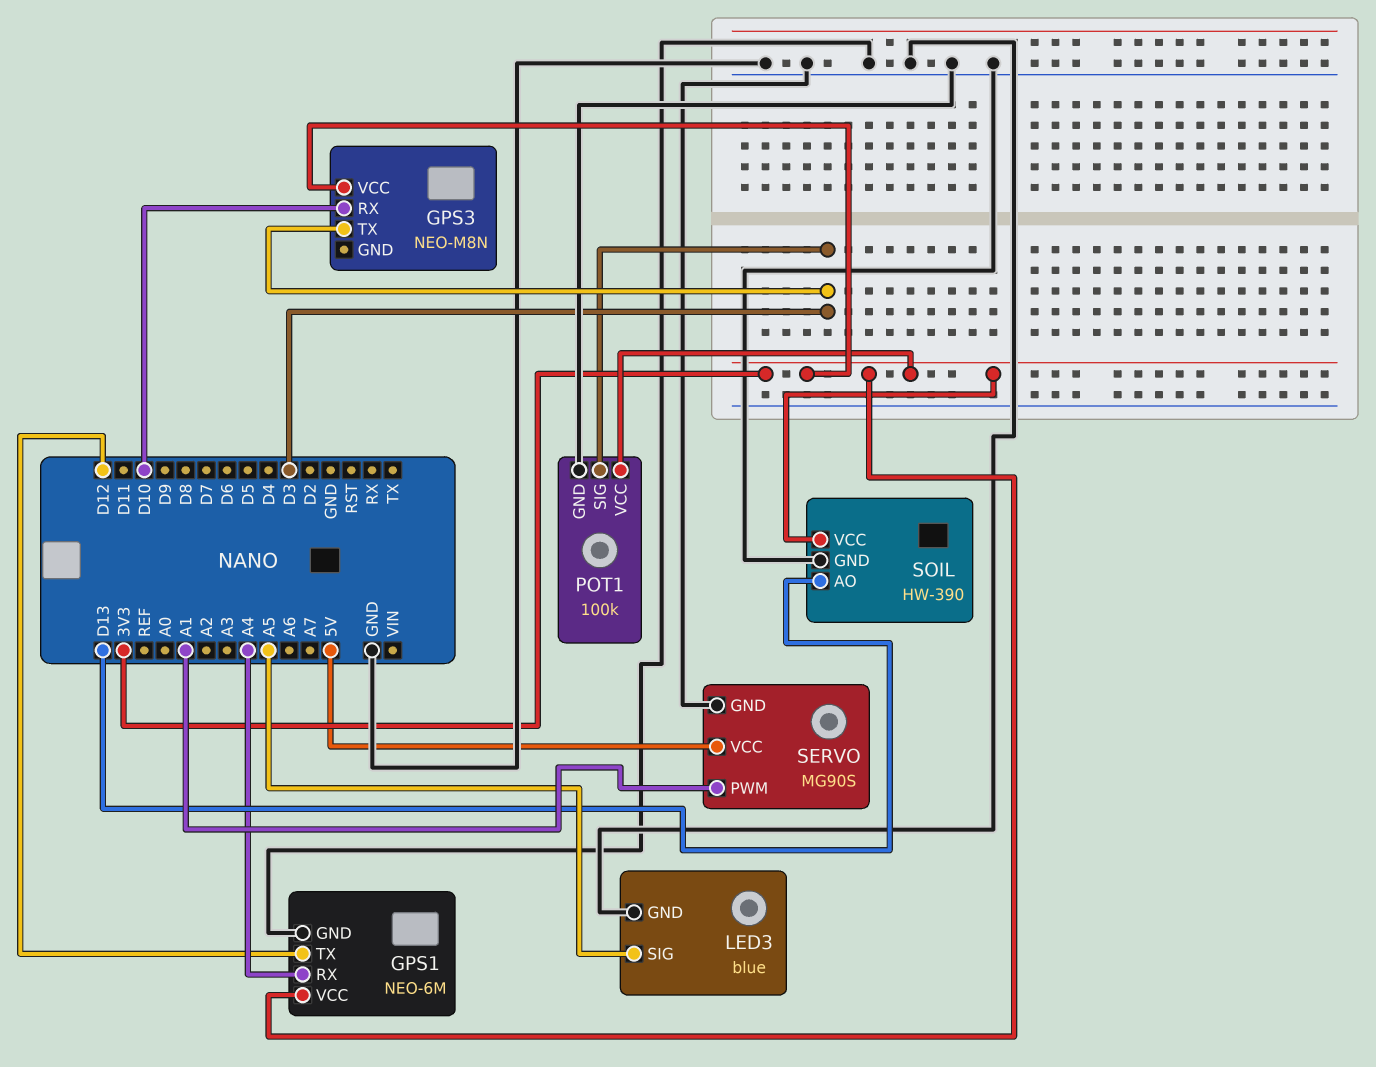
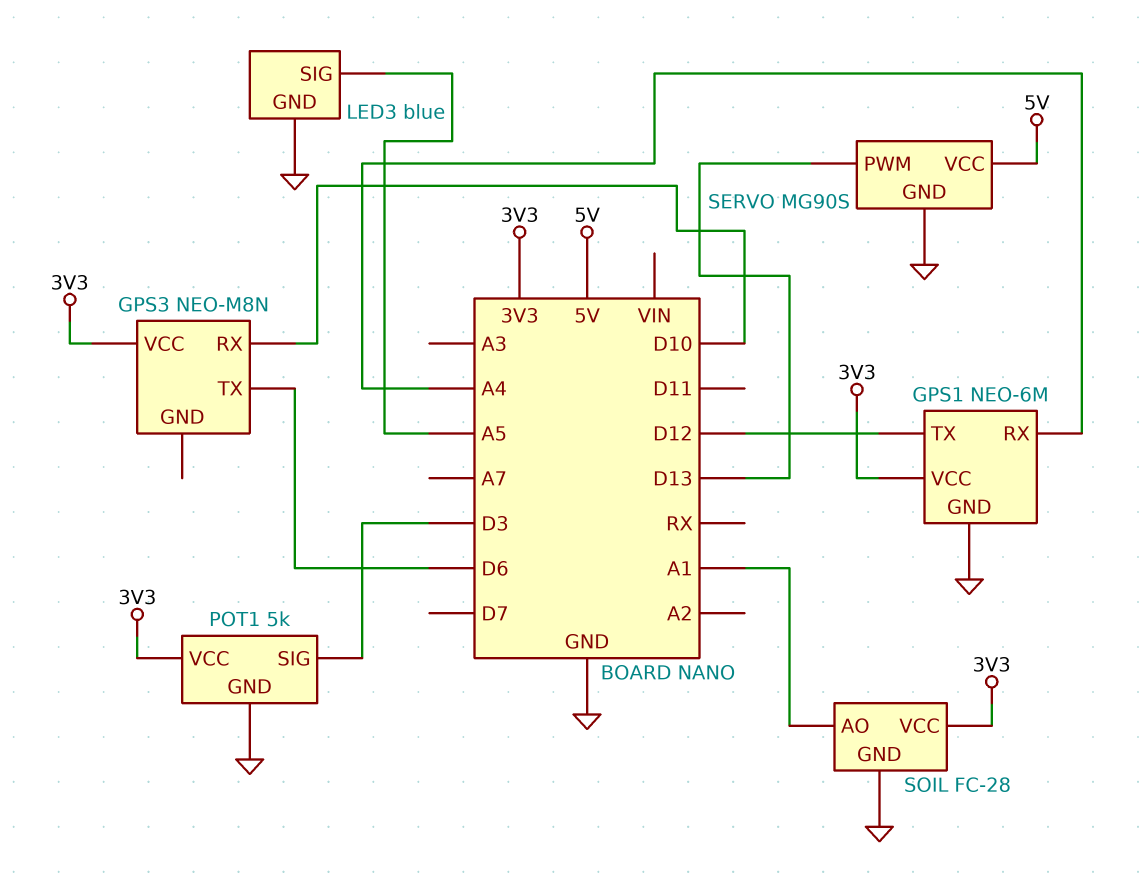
GPS3 pin TX: D3 -> D6
POT1: 100k -> 5k
SERVO pin PWM: A1 -> D13
SOIL: HW-390 -> FC-28
SOIL pin AO: D13 -> A1

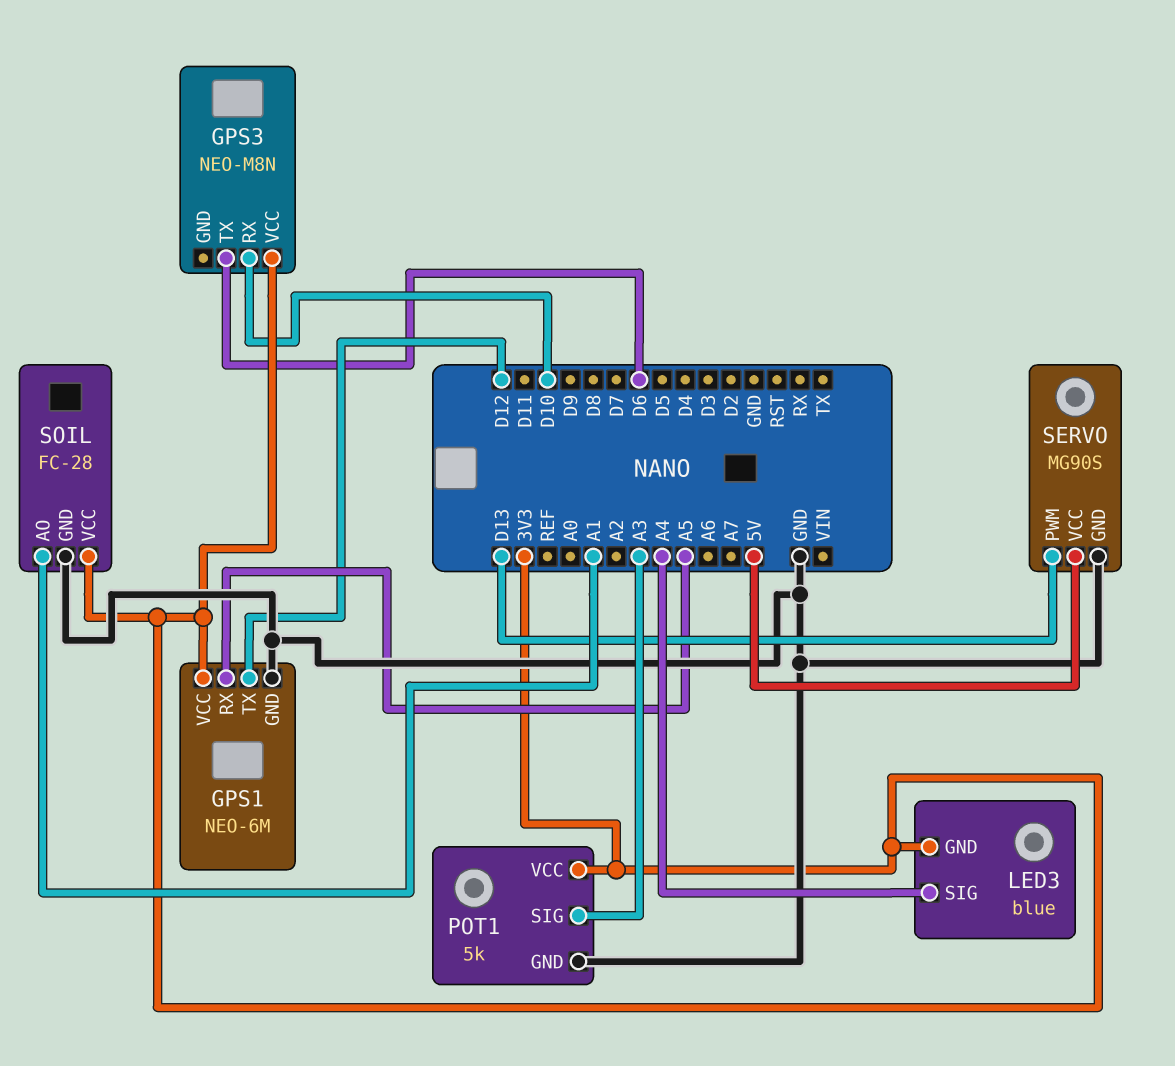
GPS1 pin RX: A4 -> A5
LED3 pin GND: GND -> 3V3
LED3 pin SIG: A5 -> A4
POT1 pin SIG: D3 -> A3

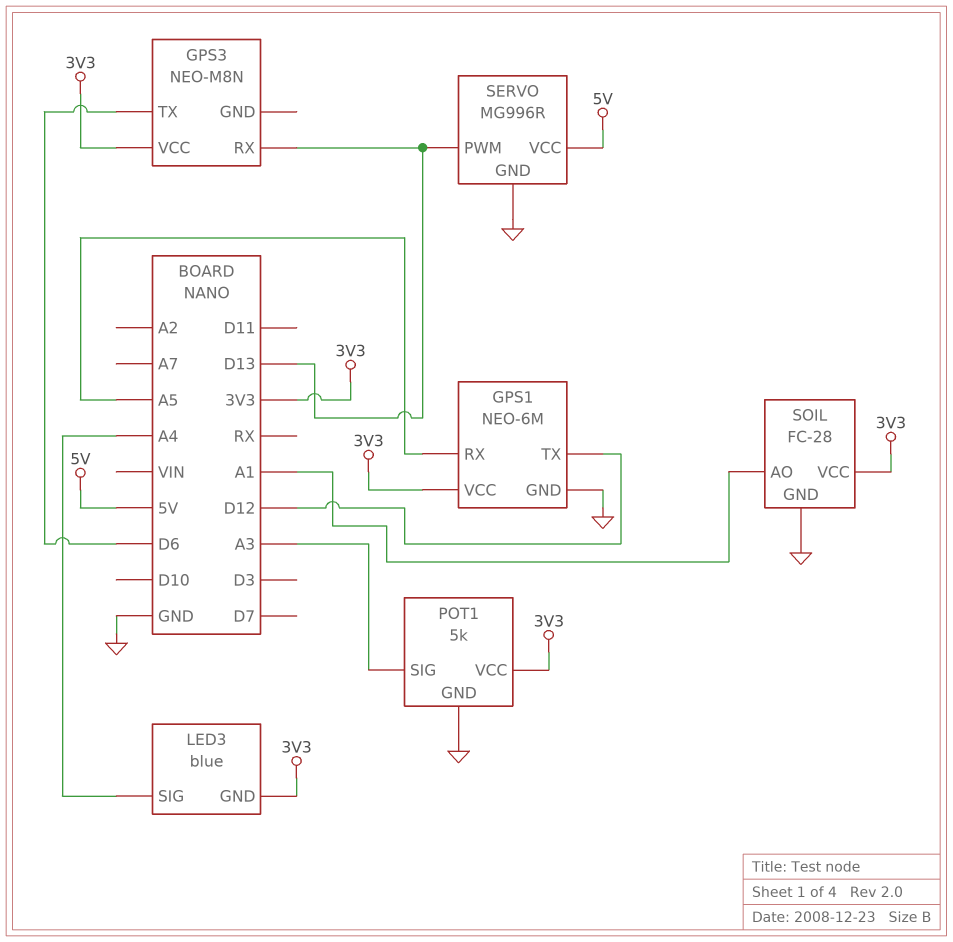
GPS3 pin RX: D10 -> D13
SERVO: MG90S -> MG996R

